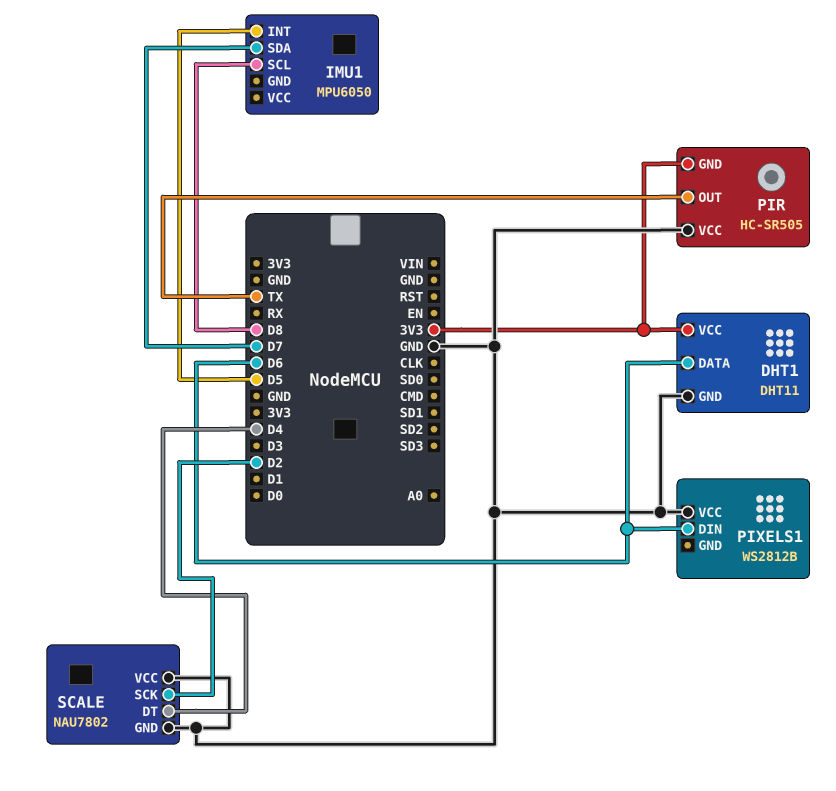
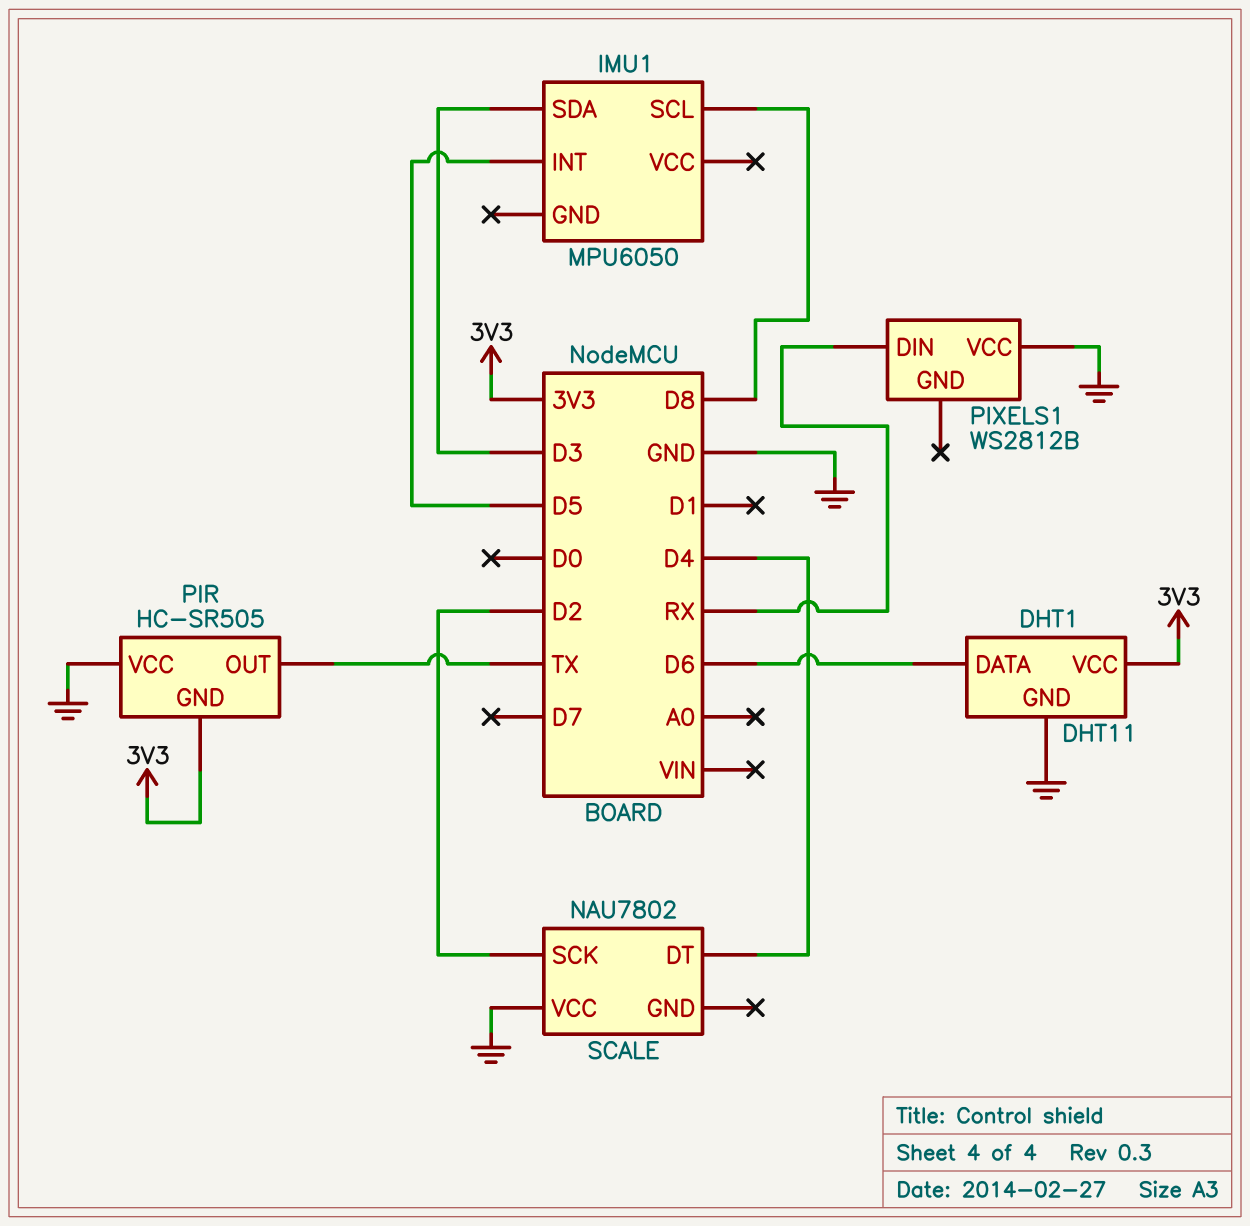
IMU1 pin SDA: D7 -> D3
PIXELS1 pin DIN: D6 -> RX
SCALE pin GND: GND -> none

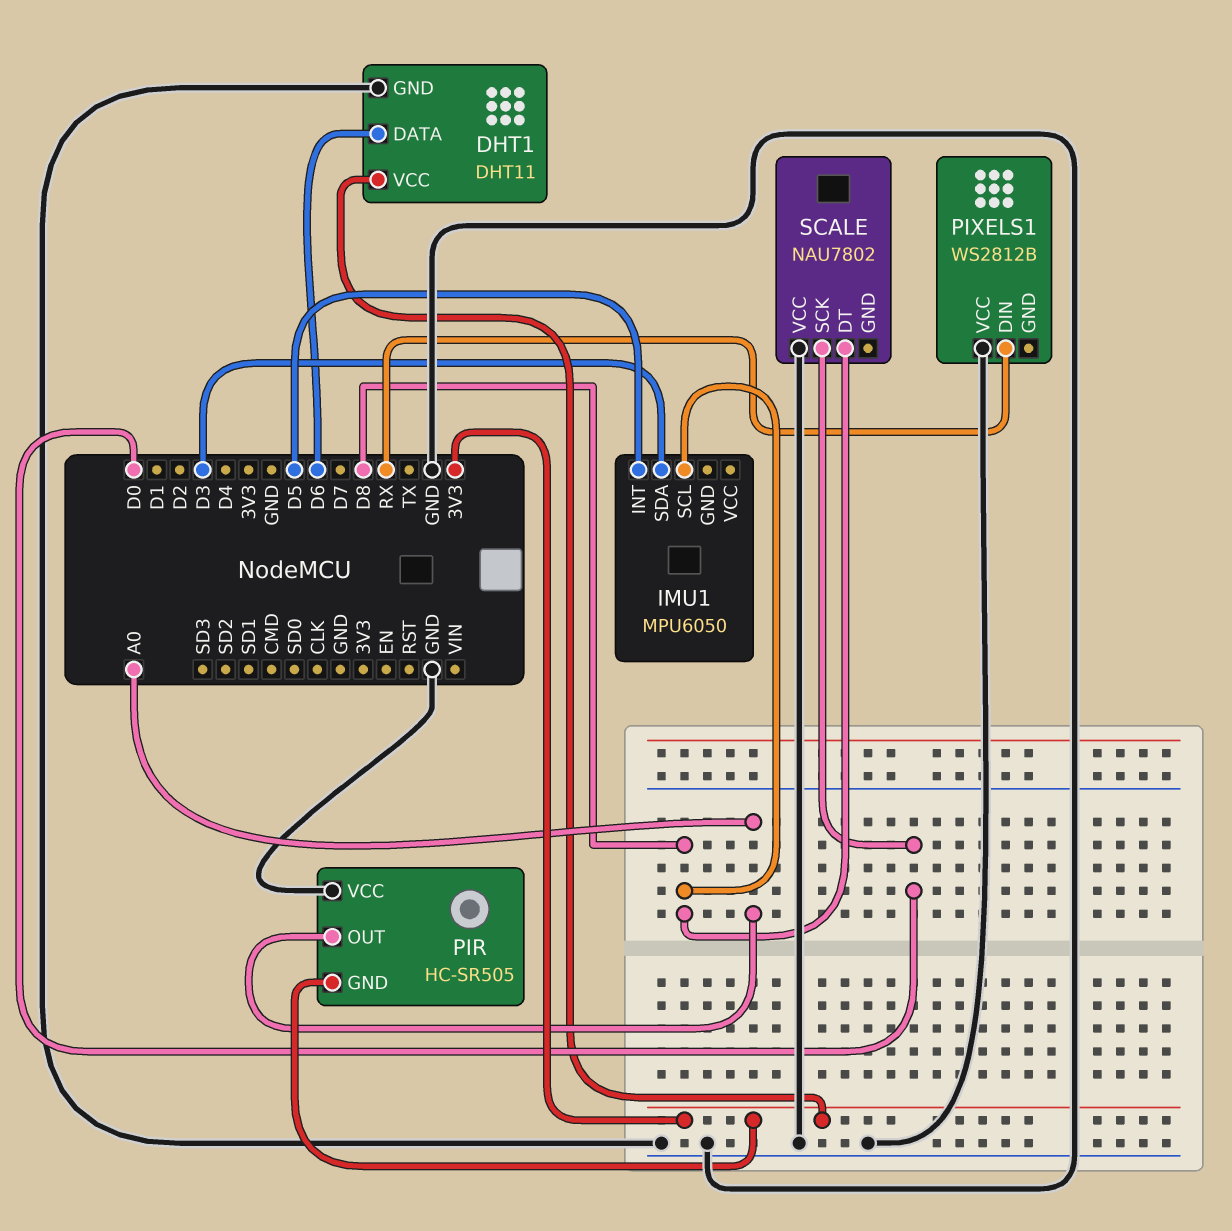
PIR pin OUT: TX -> A0
SCALE pin DT: D4 -> D8
SCALE pin SCK: D2 -> D0

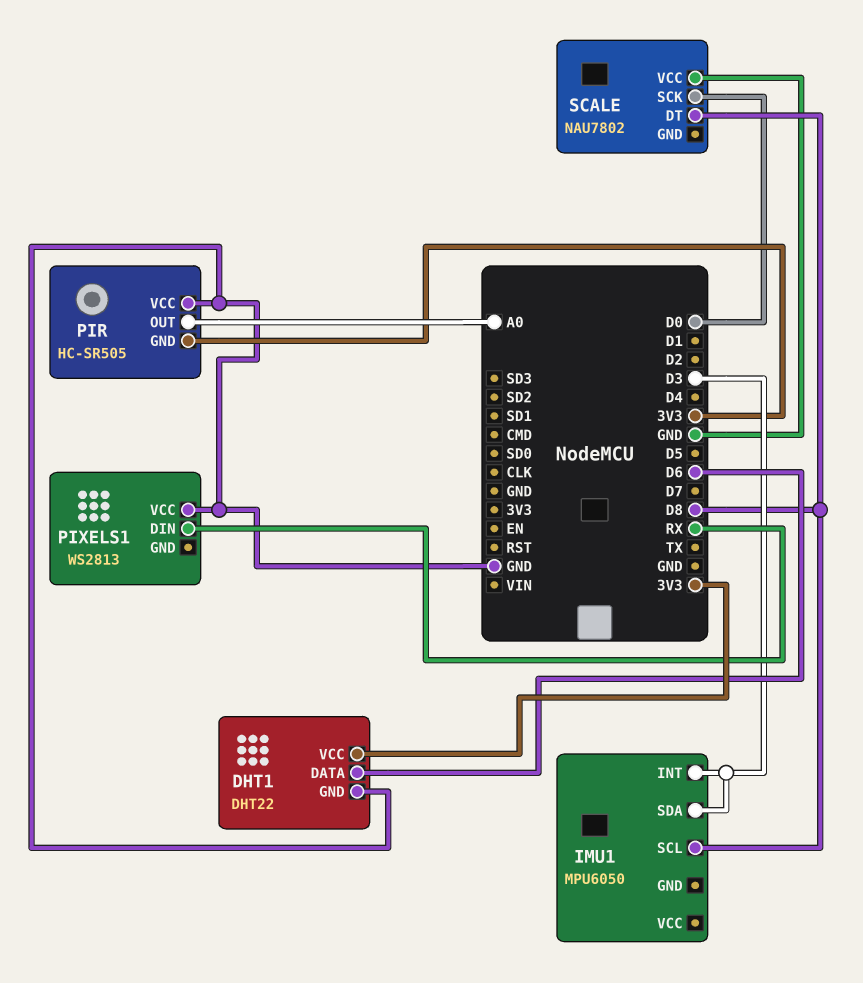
DHT1: DHT11 -> DHT22
IMU1 pin INT: D5 -> D3
PIXELS1: WS2812B -> WS2813

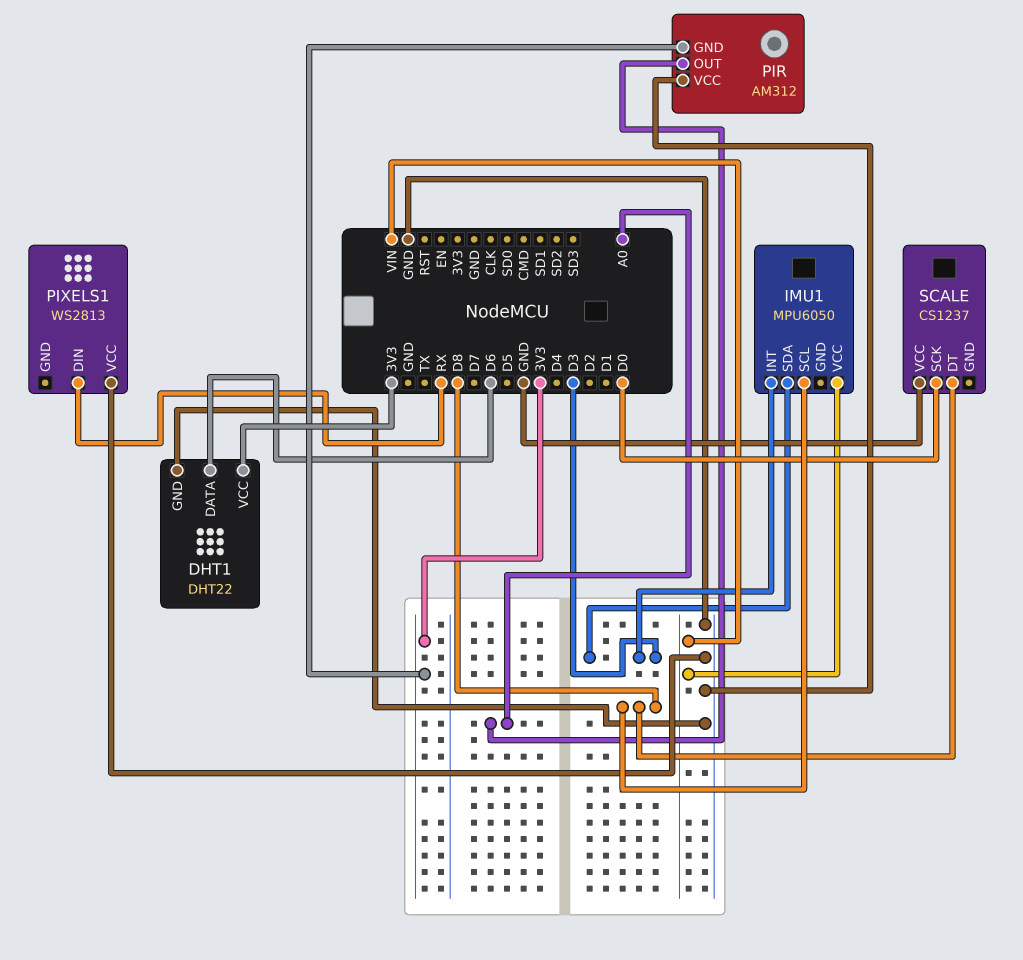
IMU1 pin VCC: none -> VIN
PIR: HC-SR505 -> AM312
SCALE: NAU7802 -> CS1237

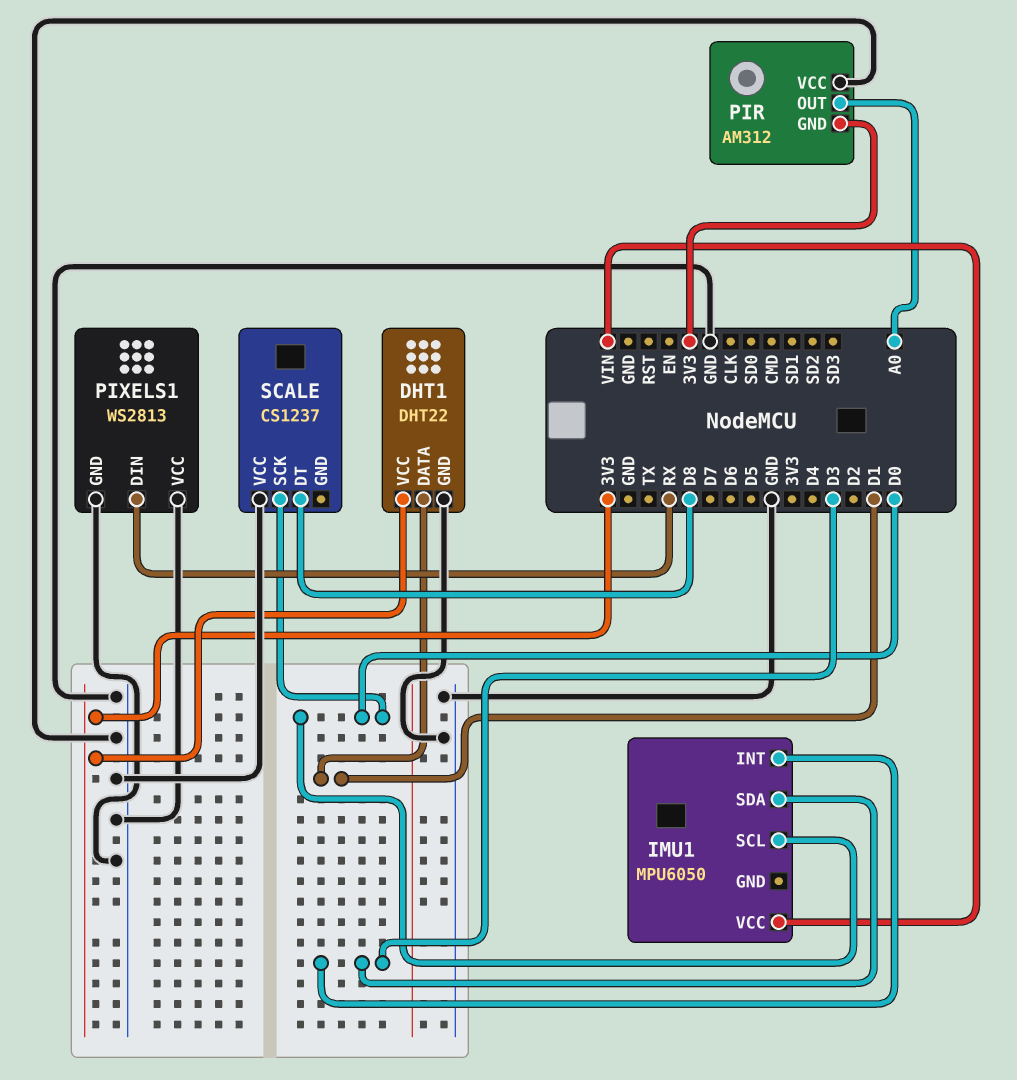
DHT1 pin DATA: D6 -> D1
IMU1 pin SCL: D8 -> D0
PIXELS1 pin GND: none -> GND

